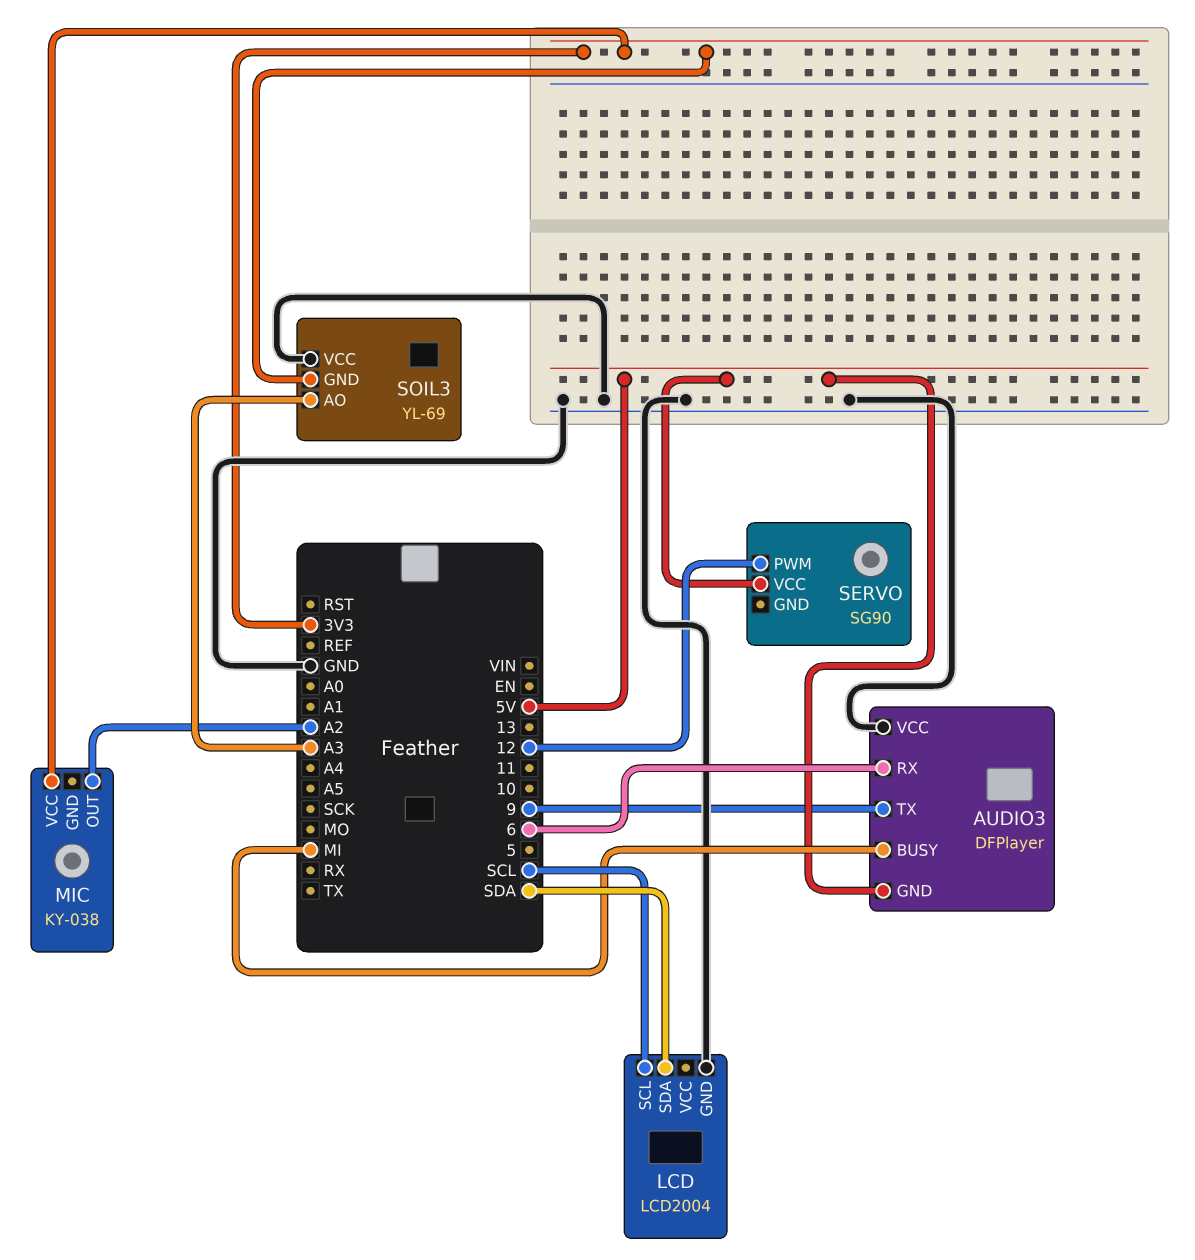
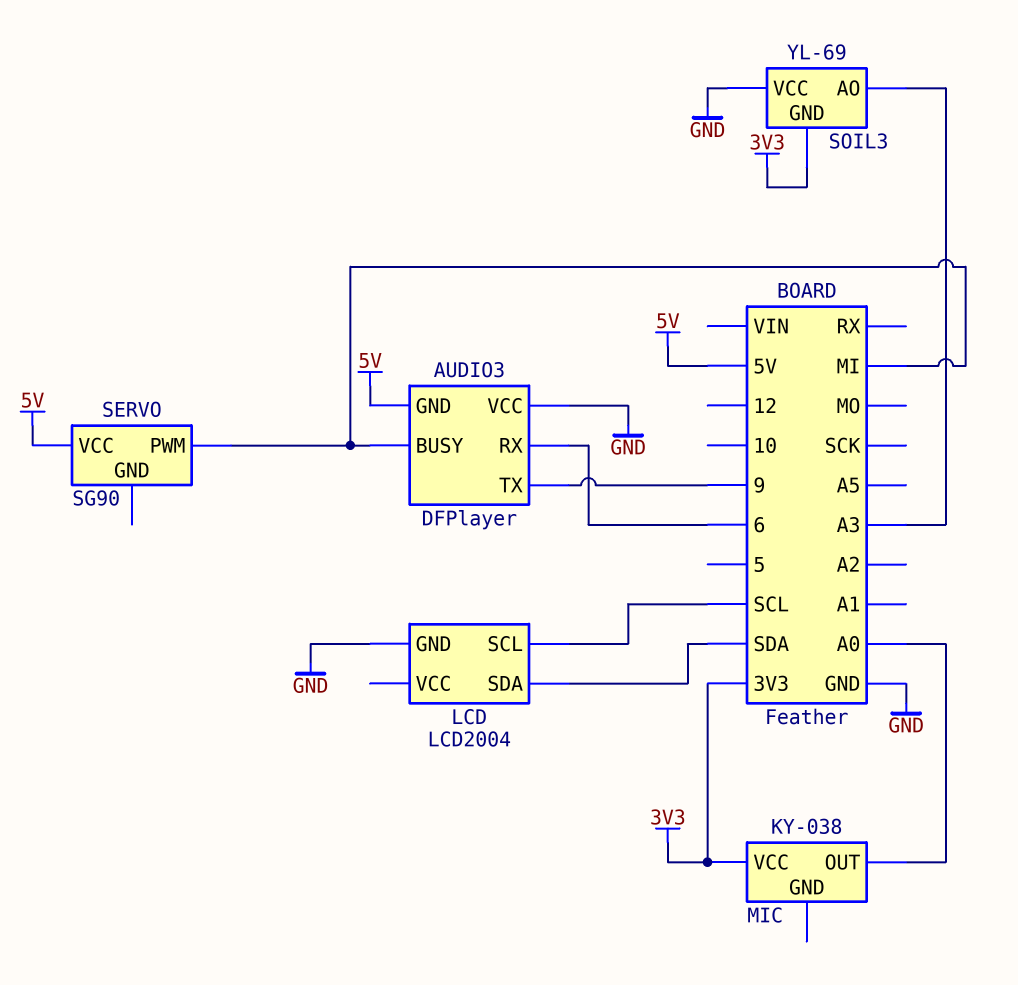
MIC pin OUT: A2 -> A0
SERVO pin PWM: 12 -> MI

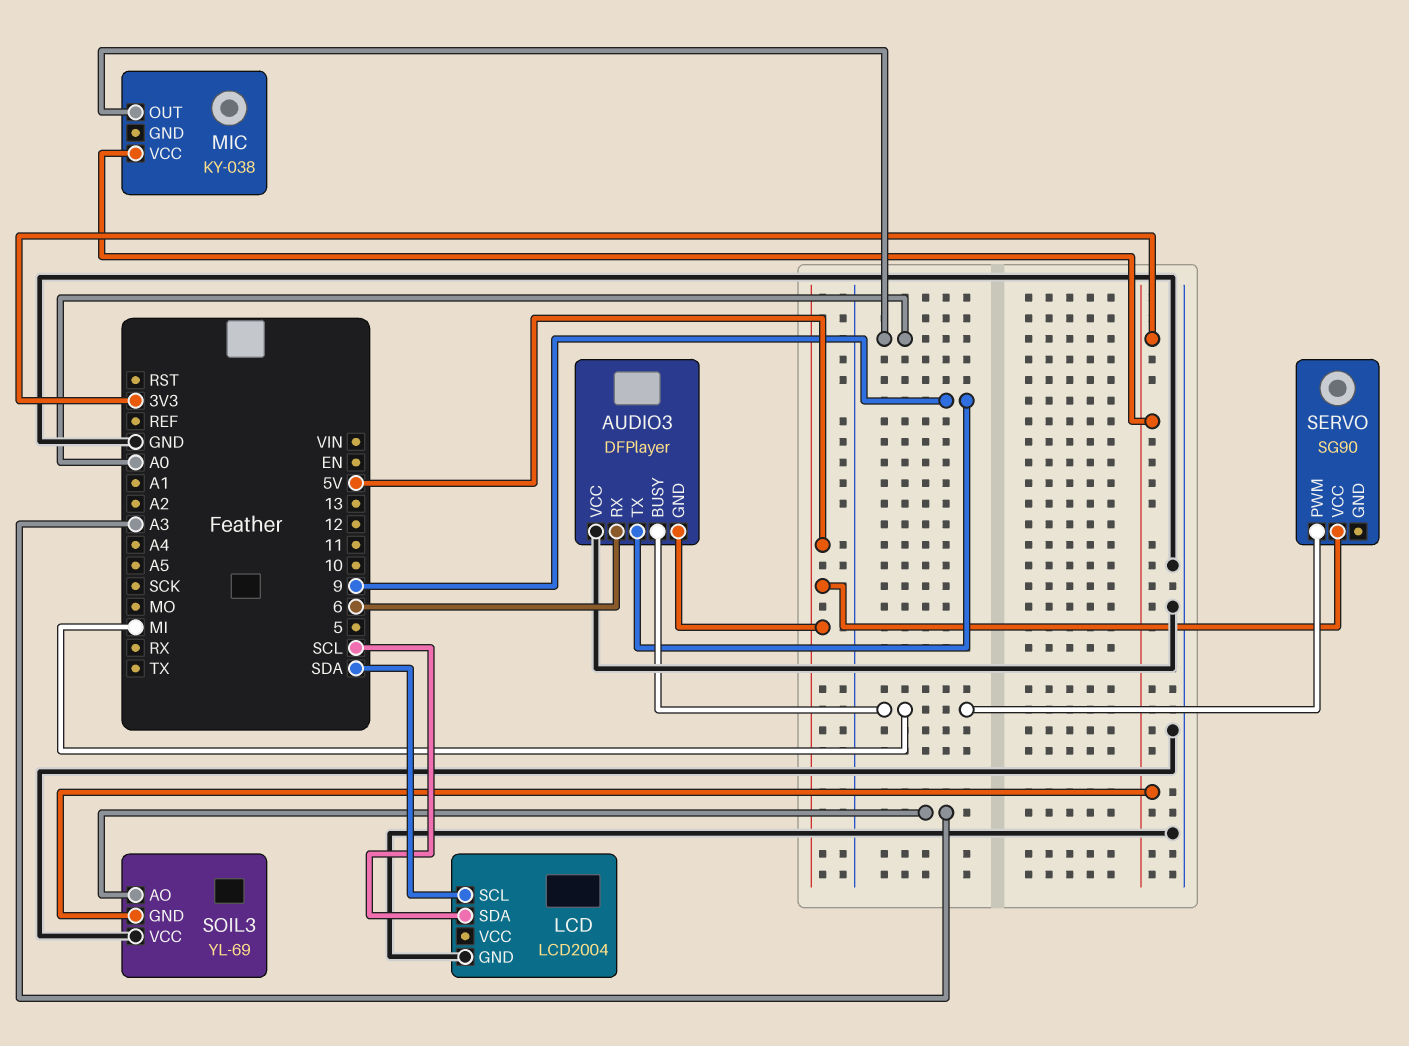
LCD pin SCL: SCL -> SDA
LCD pin SDA: SDA -> SCL

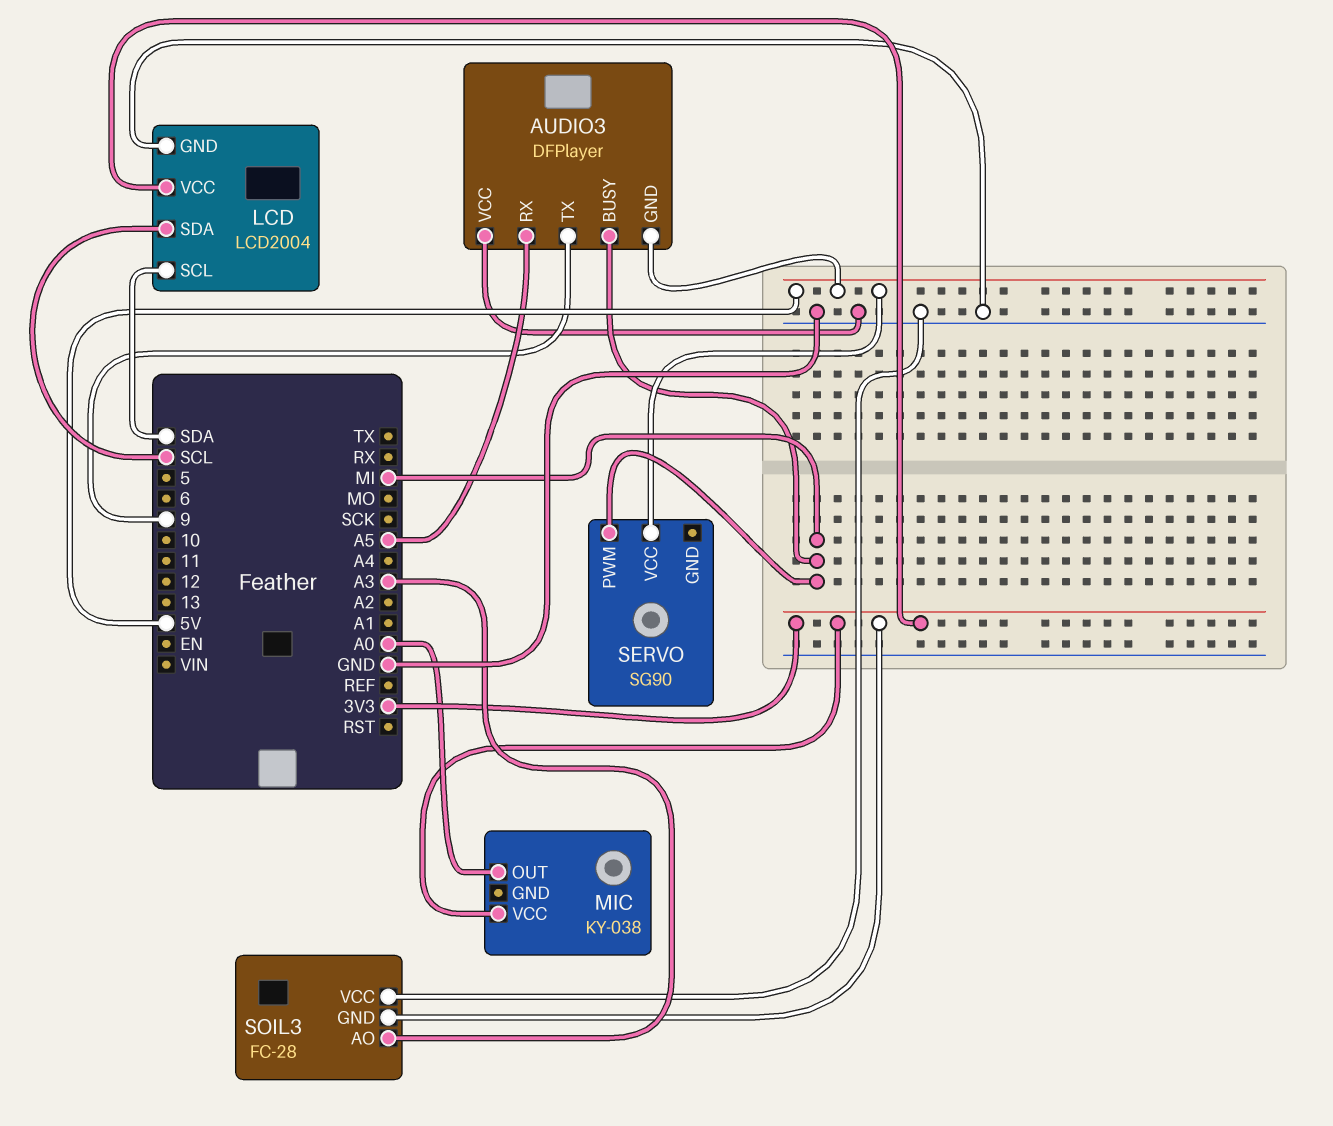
AUDIO3 pin RX: 6 -> A5
LCD pin VCC: none -> 3V3
SOIL3: YL-69 -> FC-28

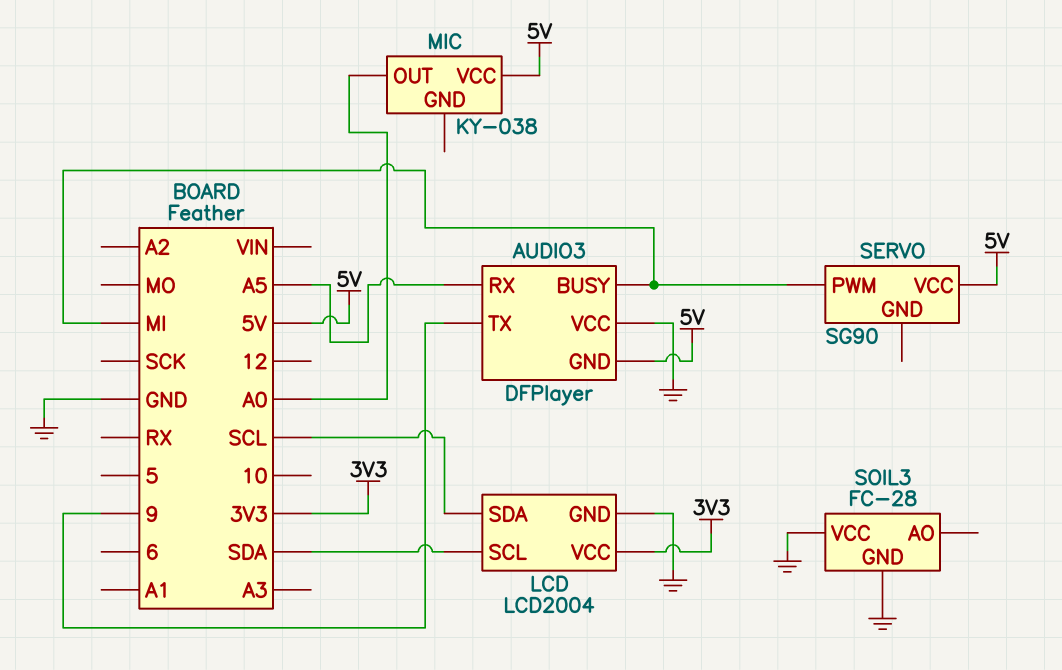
MIC pin VCC: 3V3 -> 5V
SOIL3 pin AO: A3 -> none
SOIL3 pin GND: 3V3 -> GND

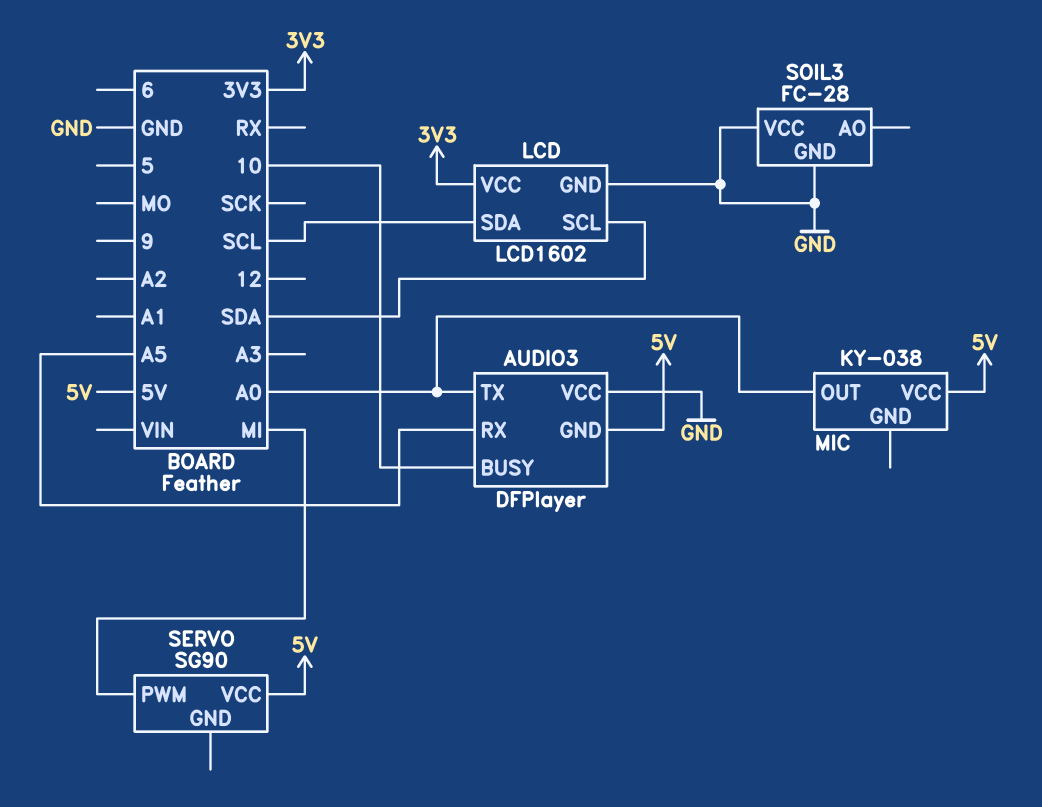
AUDIO3 pin BUSY: MI -> 10
AUDIO3 pin TX: 9 -> A0
LCD: LCD2004 -> LCD1602

